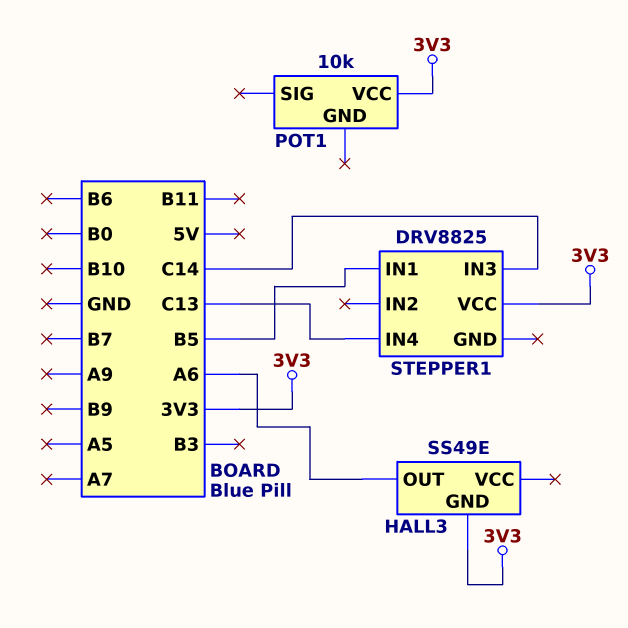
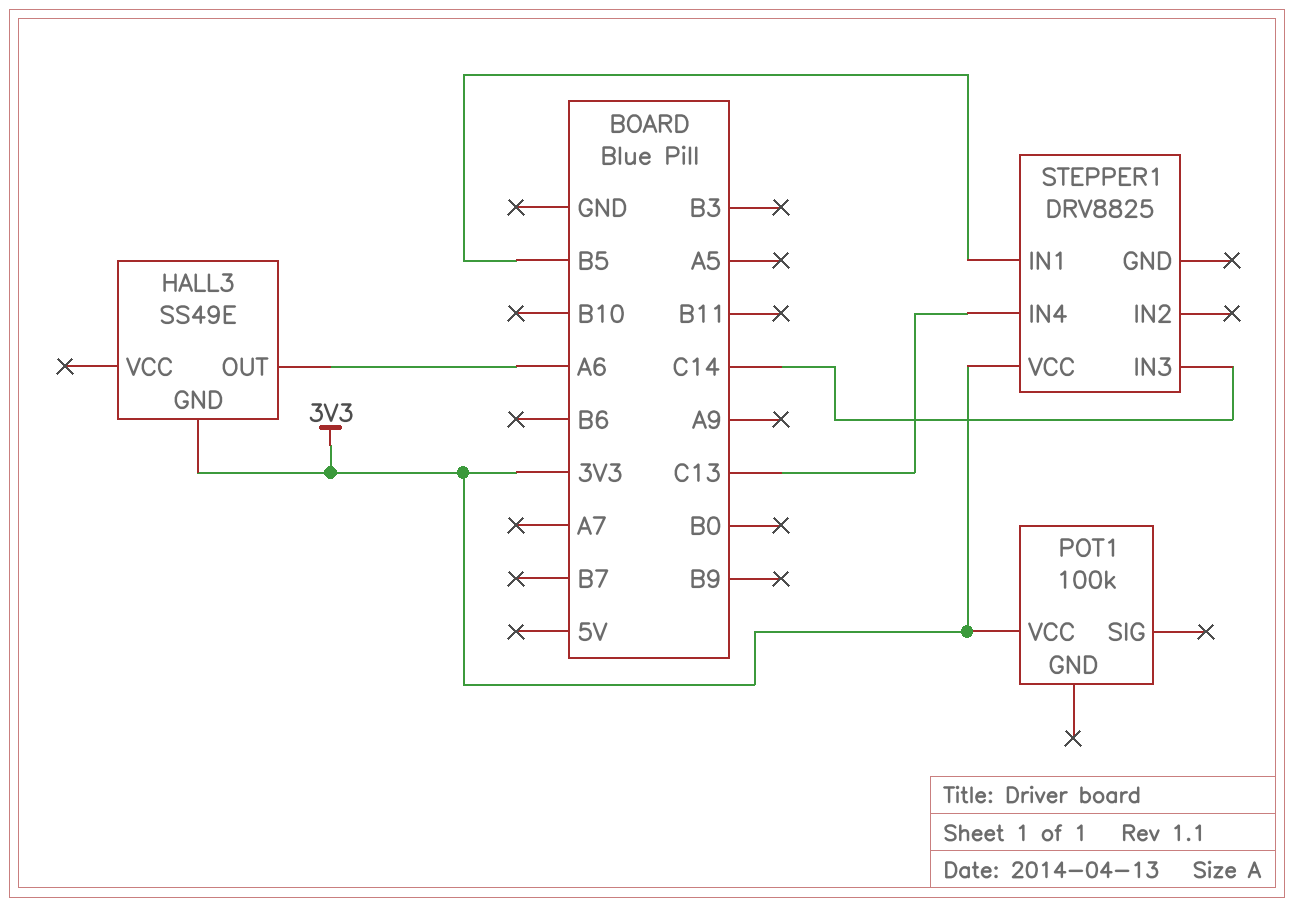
POT1: 10k -> 100k

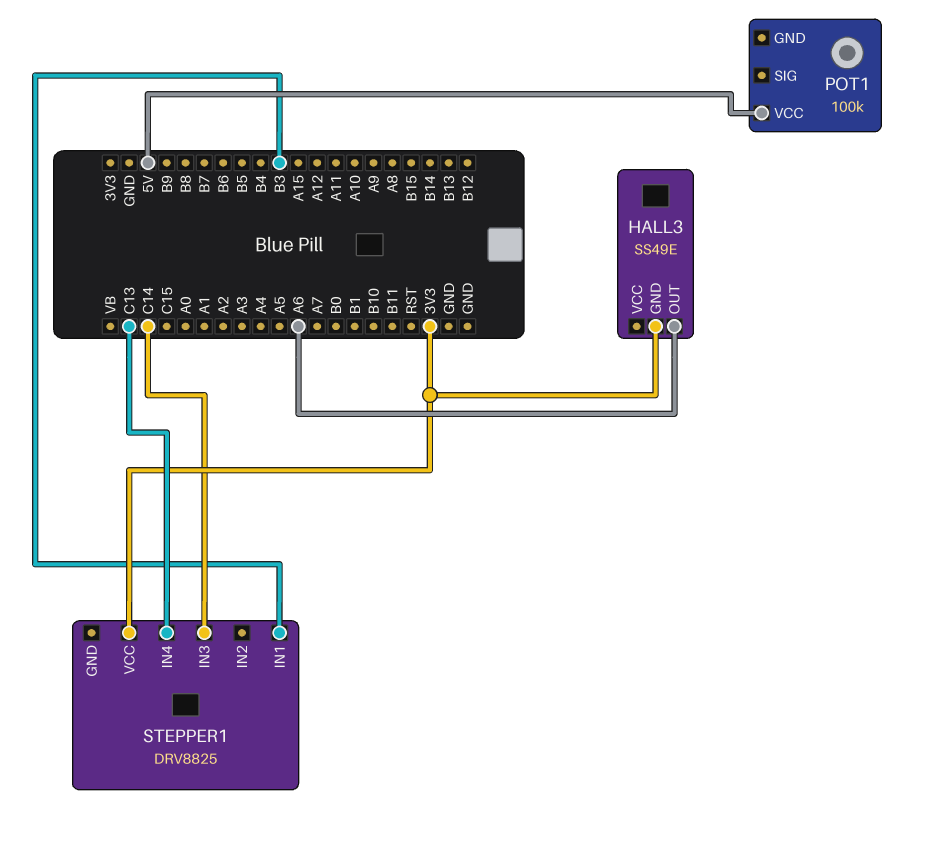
POT1 pin VCC: 3V3 -> 5V
STEPPER1 pin IN1: B5 -> B3

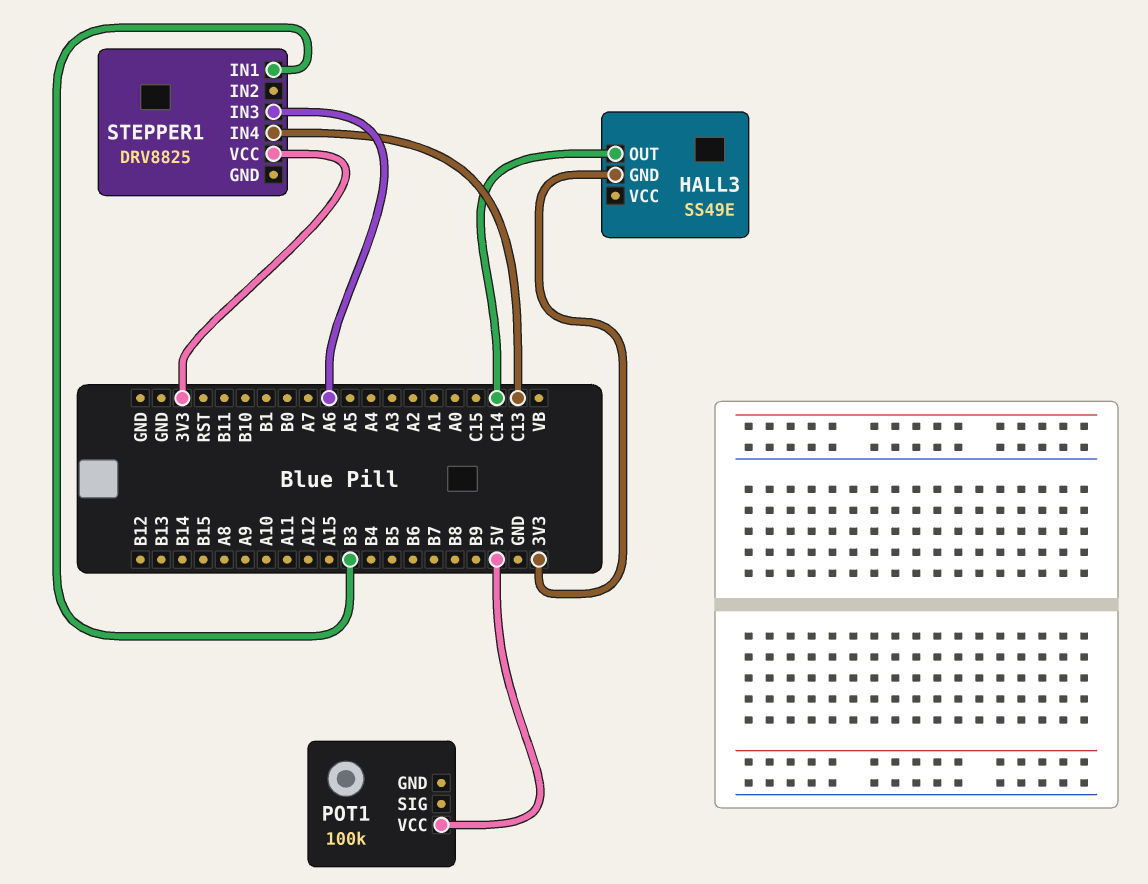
HALL3 pin OUT: A6 -> C14
STEPPER1 pin IN3: C14 -> A6

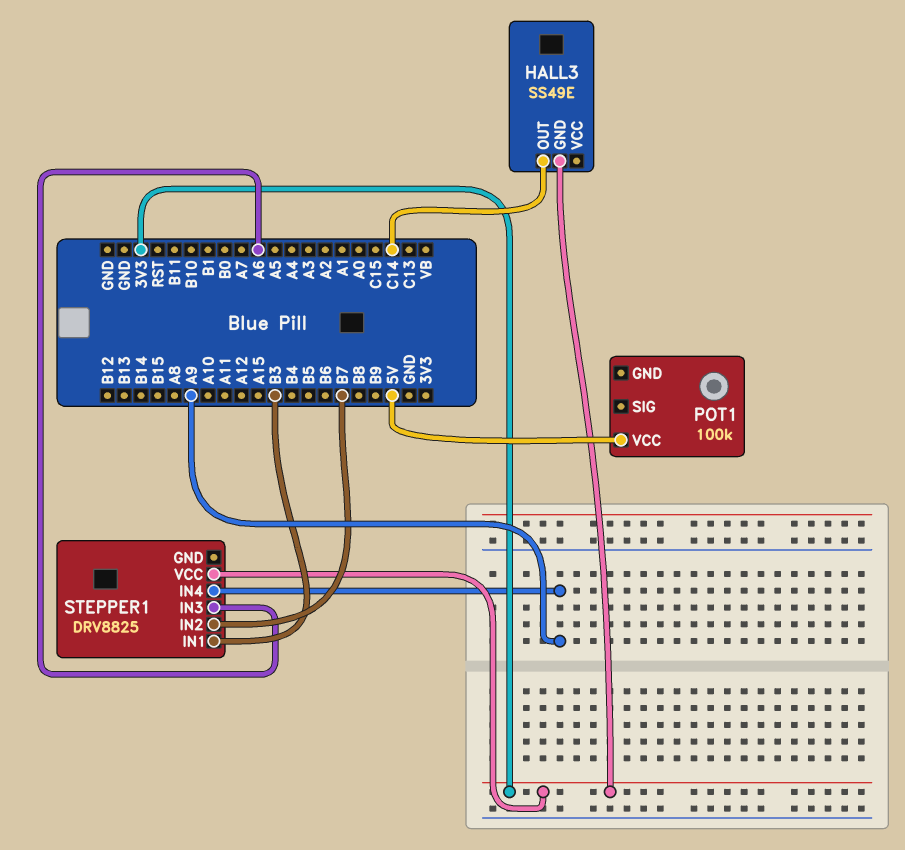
STEPPER1 pin IN2: none -> B7
STEPPER1 pin IN4: C13 -> A9

